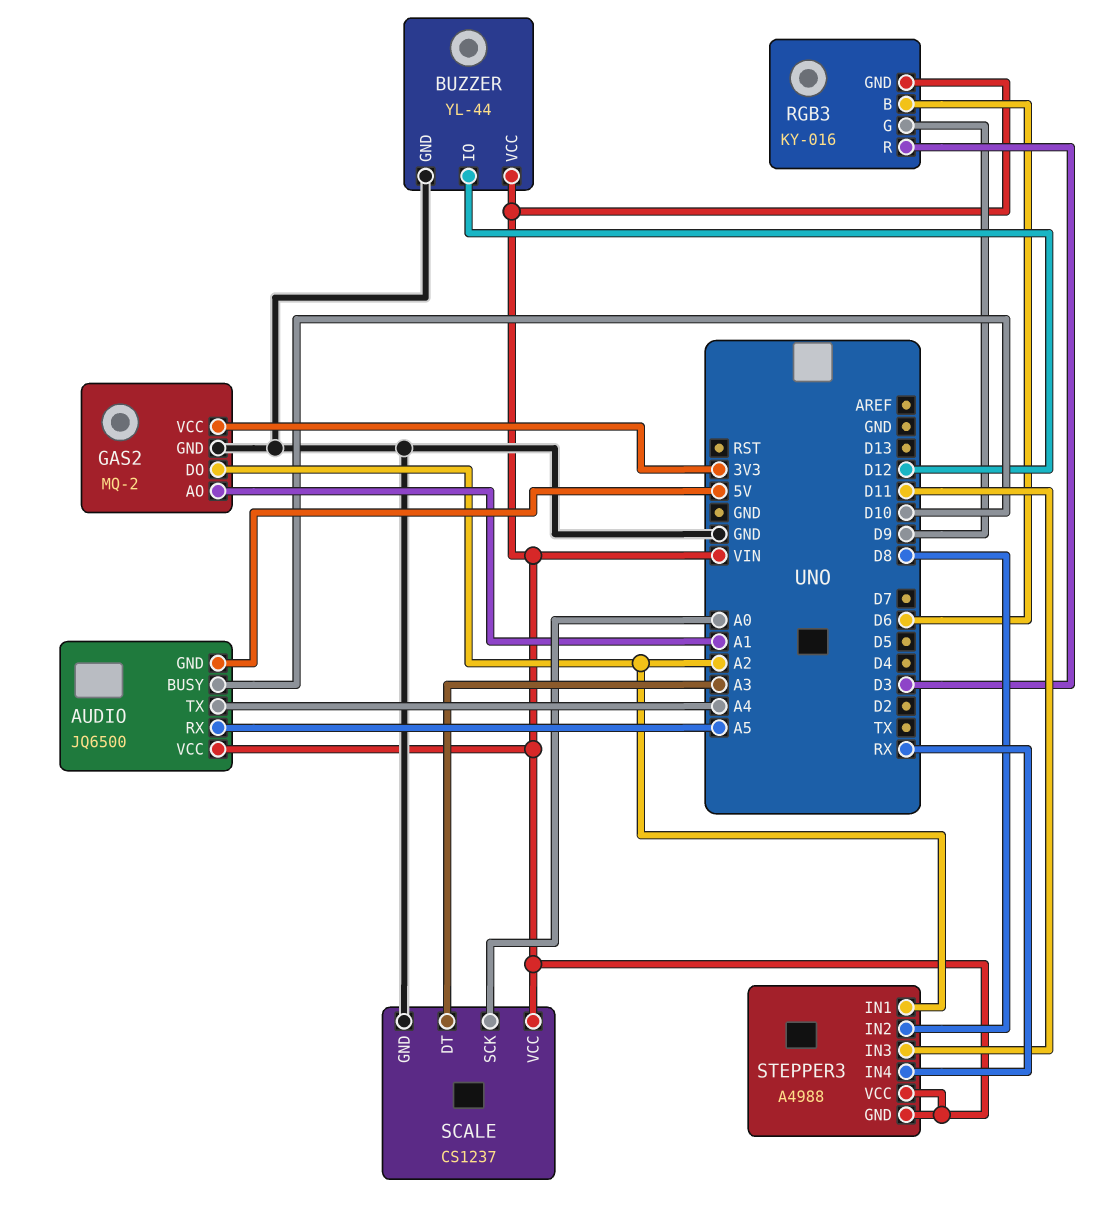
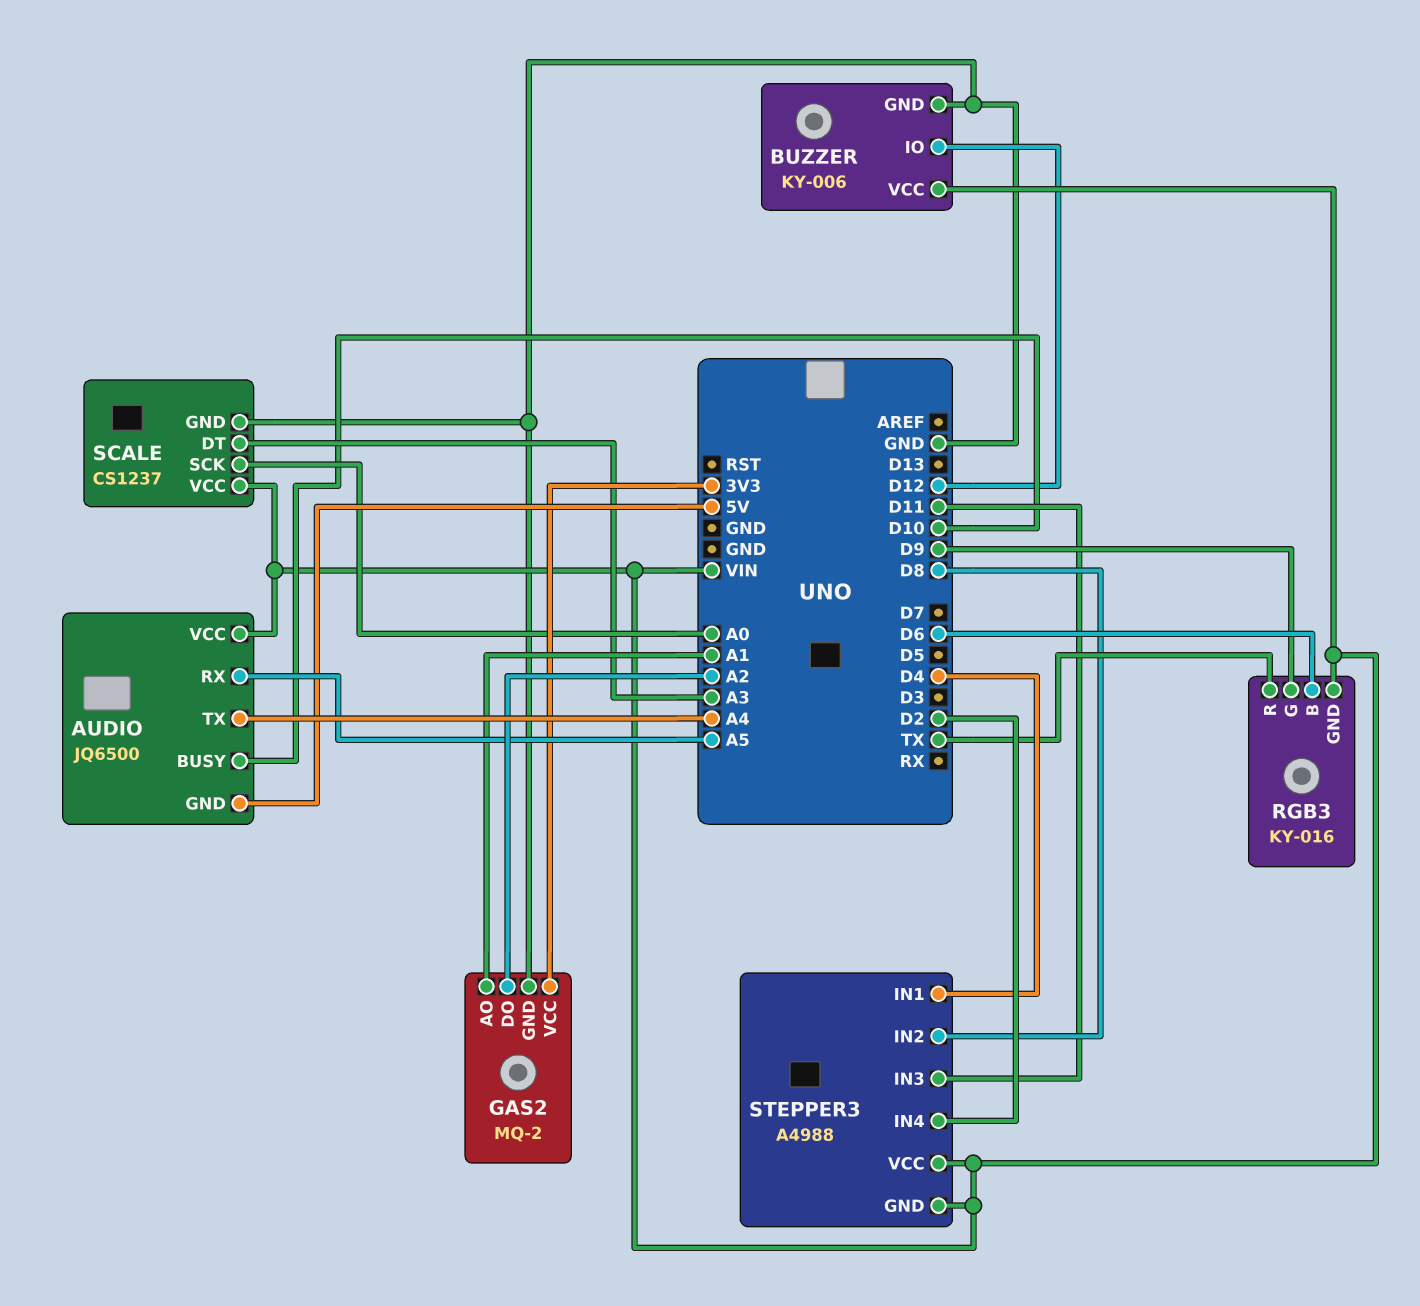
BUZZER: YL-44 -> KY-006
RGB3 pin R: D3 -> TX
STEPPER3 pin IN1: A2 -> D4
STEPPER3 pin IN4: RX -> D2

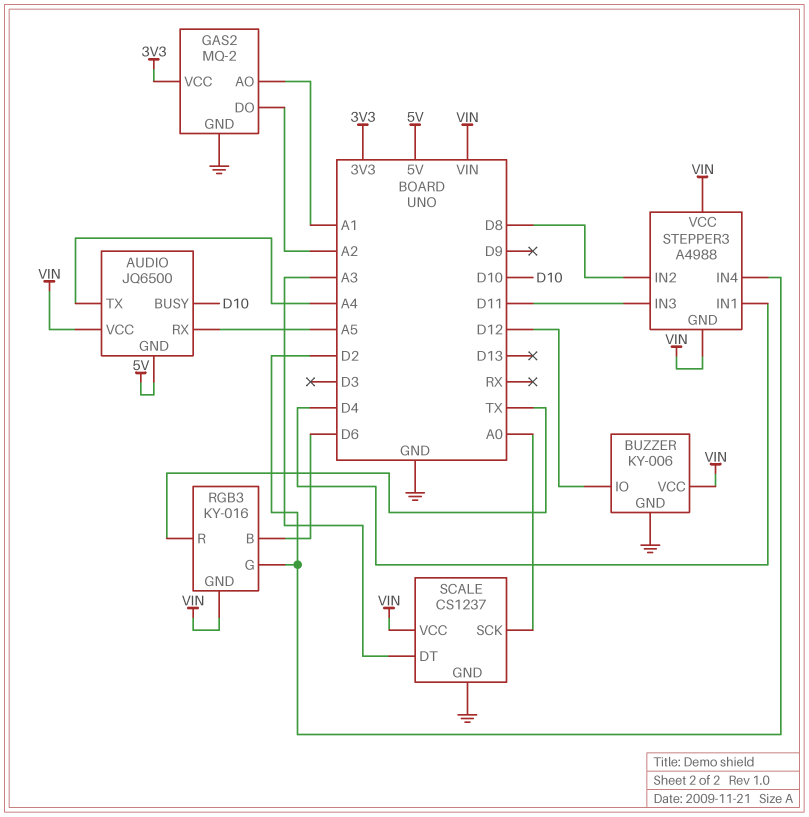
RGB3 pin G: D9 -> D2

